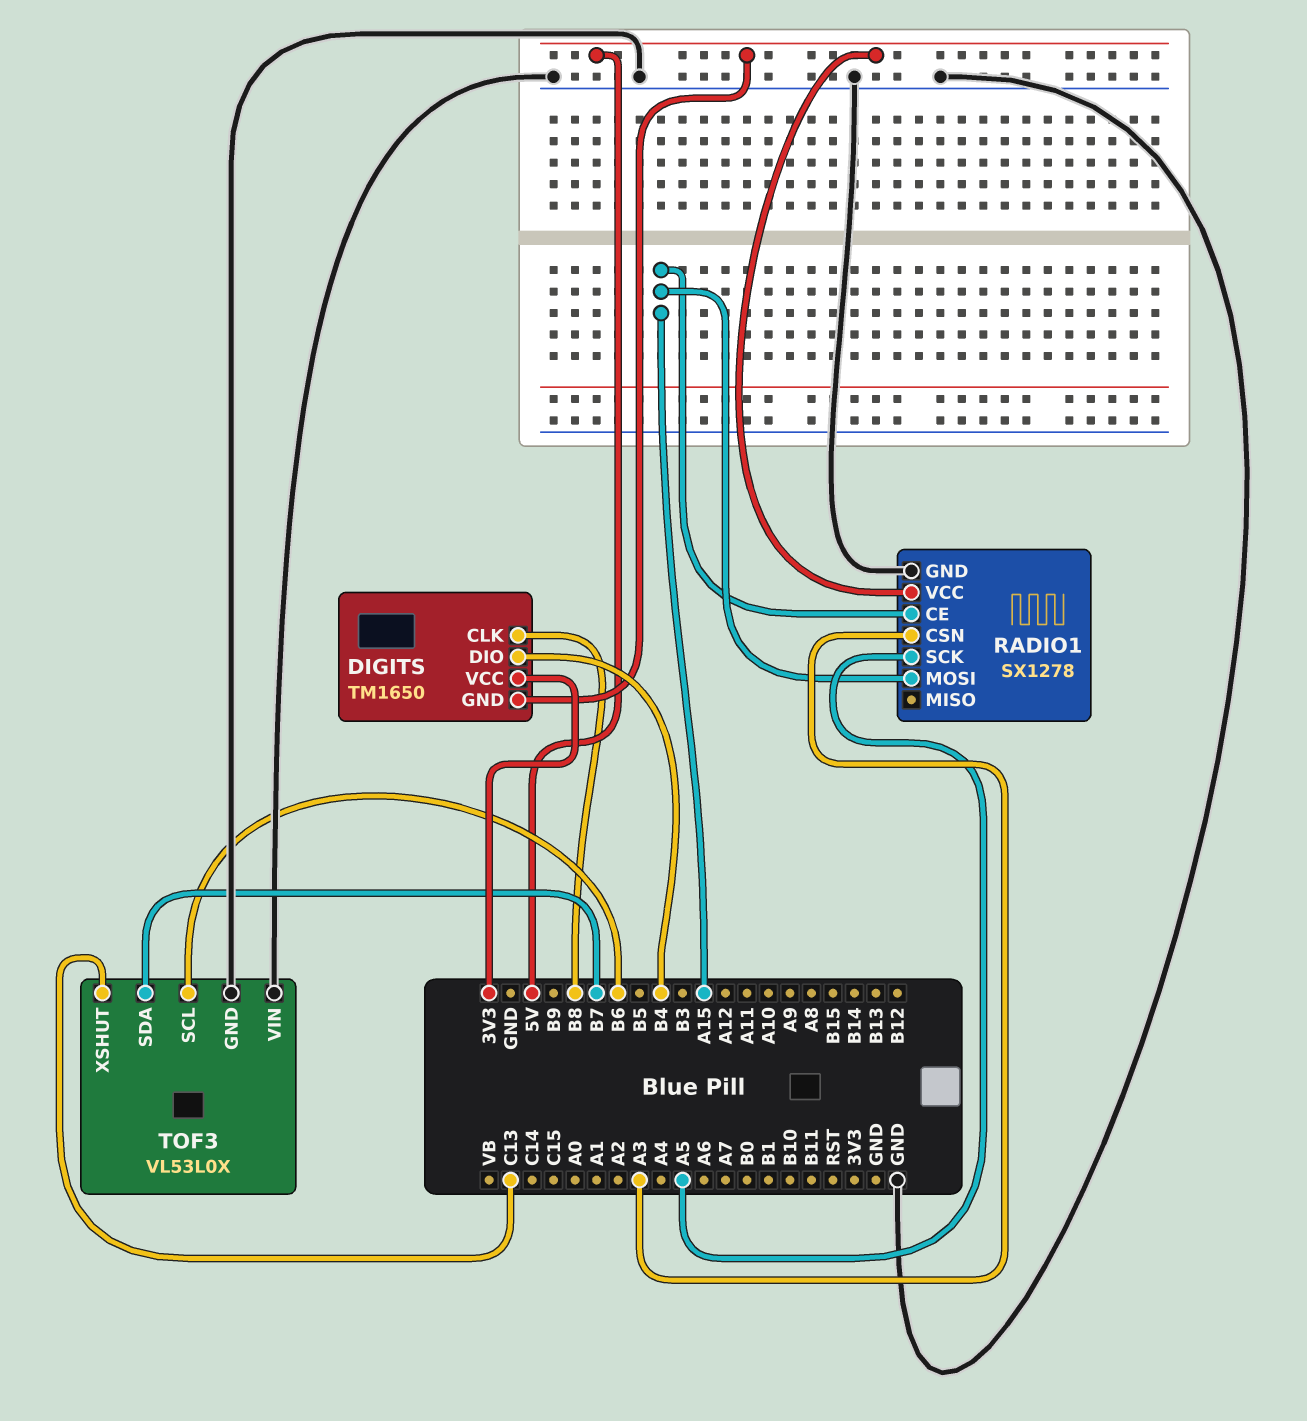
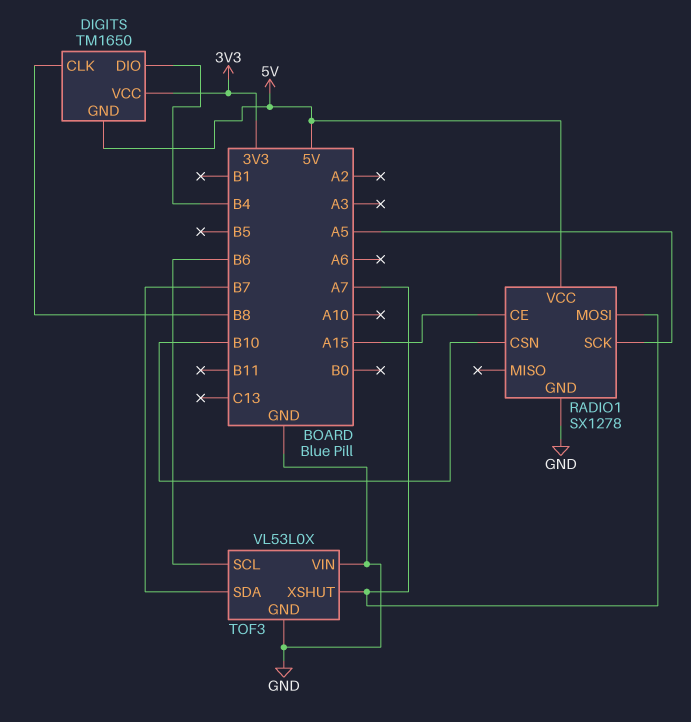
RADIO1 pin CSN: A3 -> B10
RADIO1 pin MOSI: A15 -> A7
TOF3 pin XSHUT: C13 -> A7

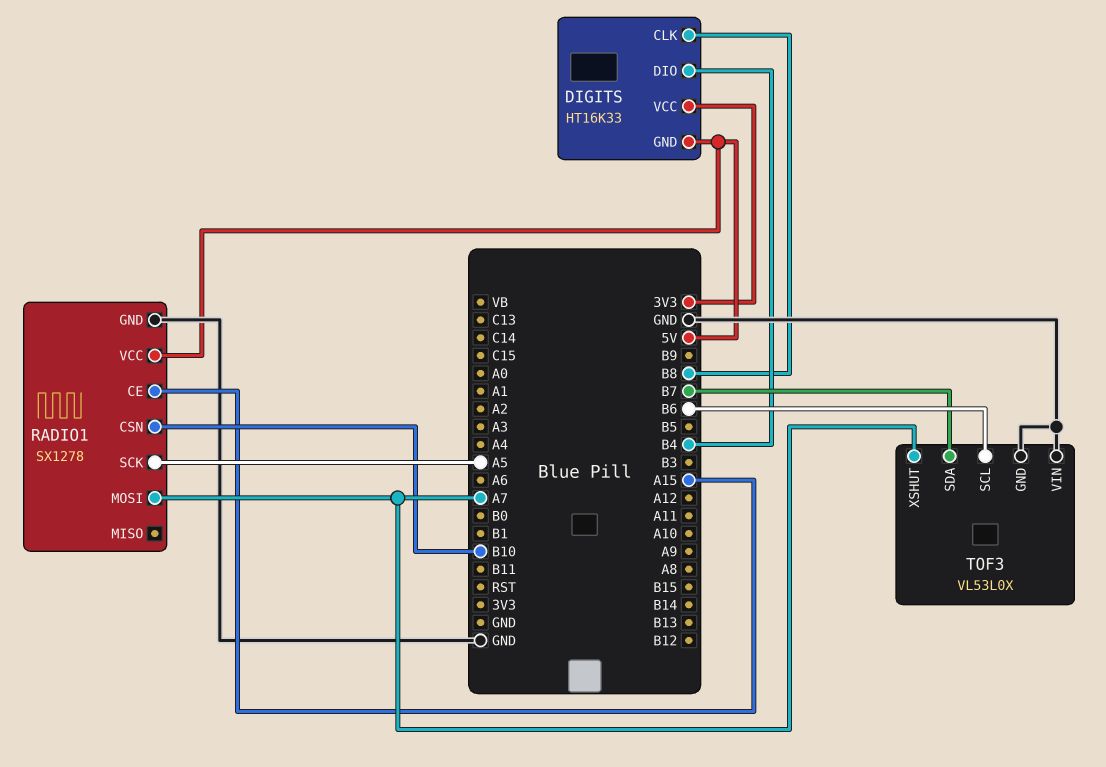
DIGITS: TM1650 -> HT16K33

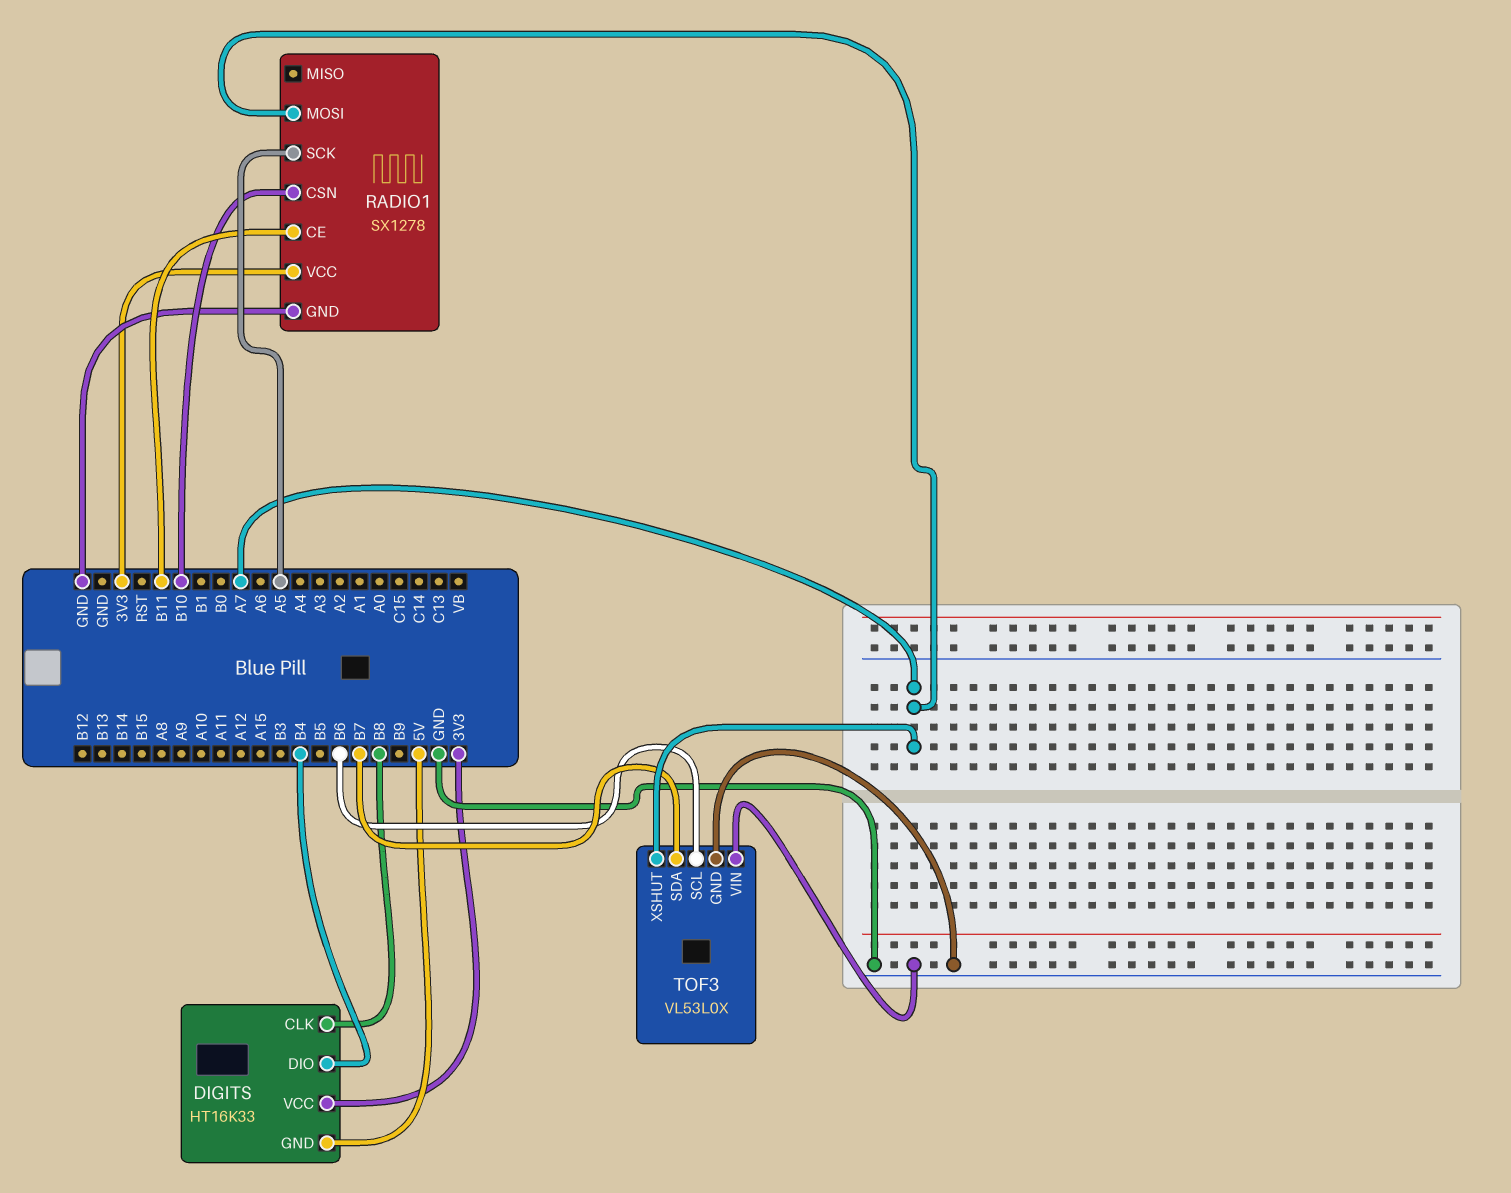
RADIO1 pin CE: A15 -> B11
RADIO1 pin VCC: 5V -> 3V3

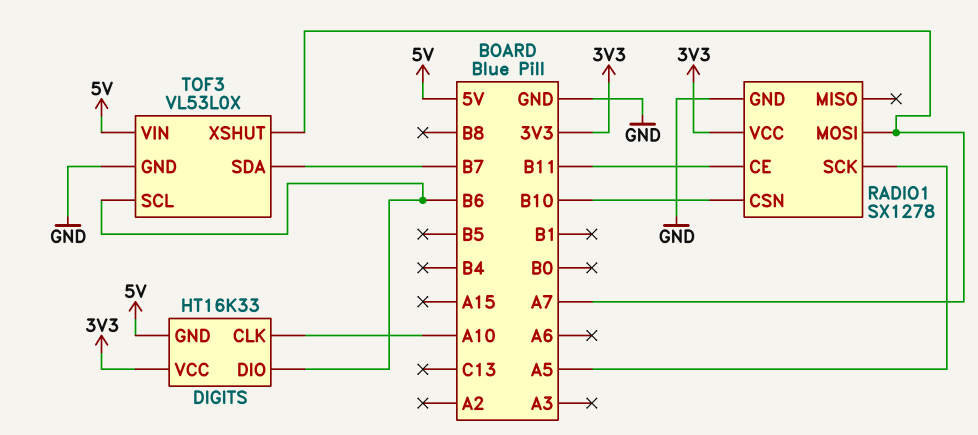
DIGITS pin CLK: B8 -> A10
DIGITS pin DIO: B4 -> B6
TOF3 pin VIN: GND -> 5V

